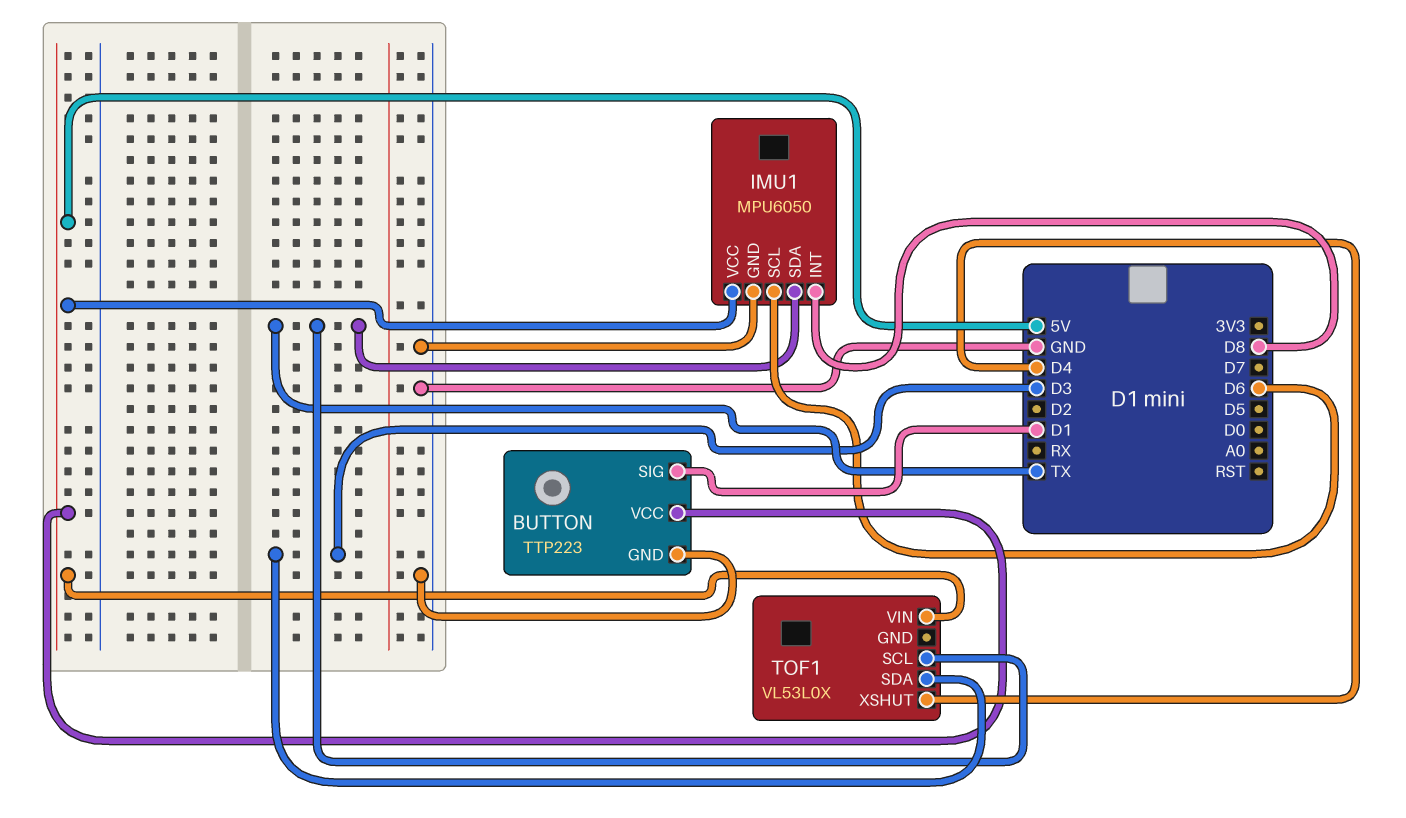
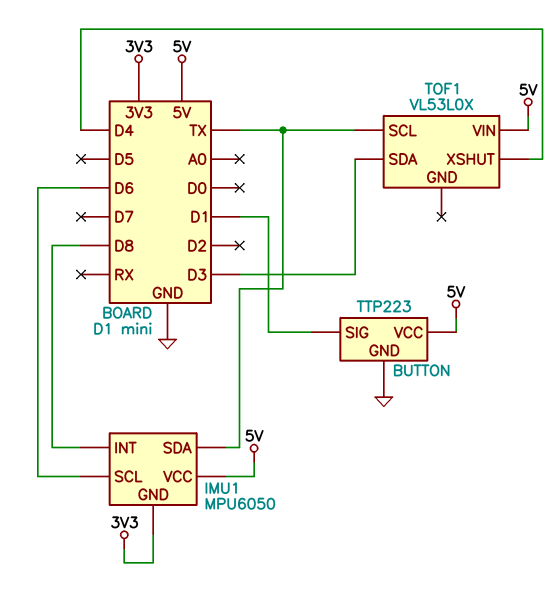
IMU1 pin GND: GND -> 3V3

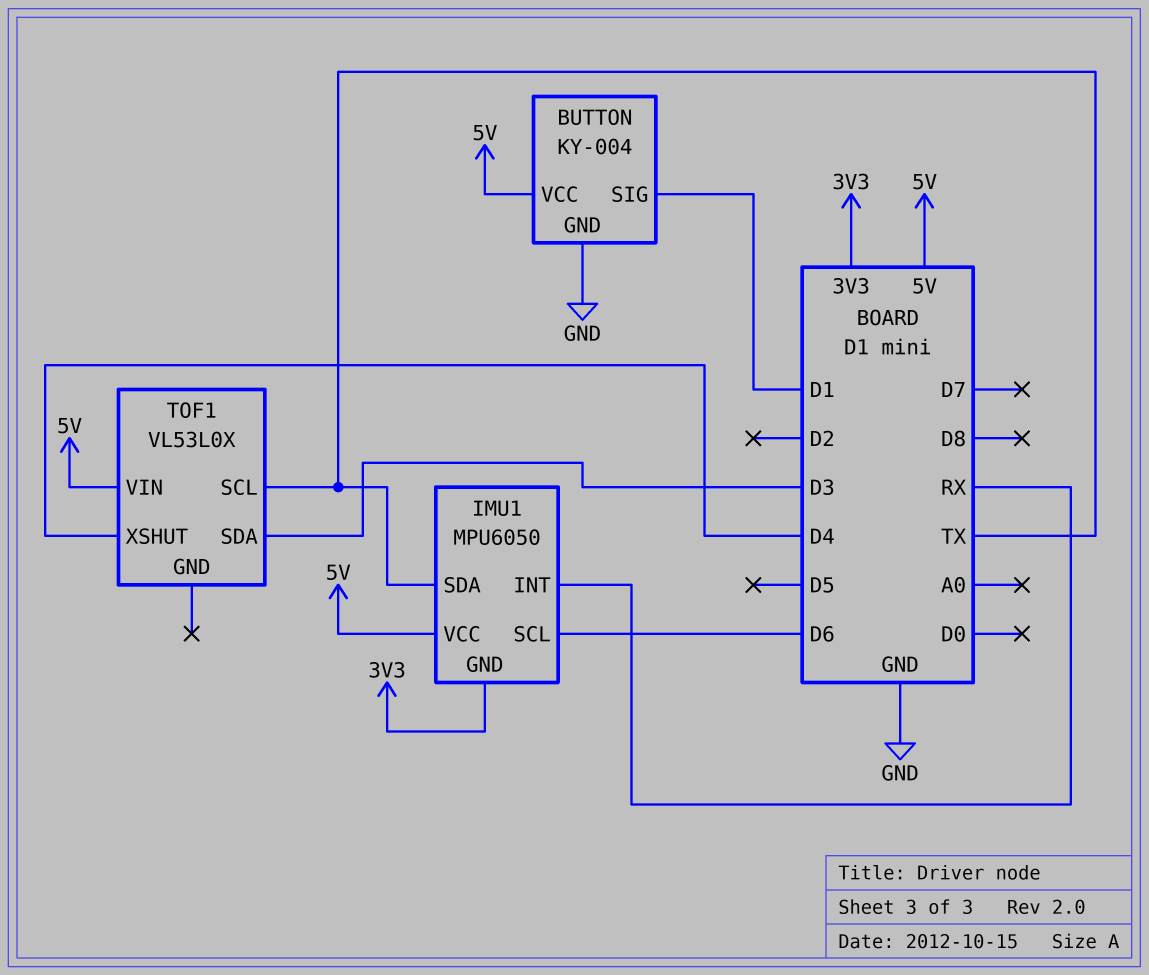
BUTTON: TTP223 -> KY-004
IMU1 pin INT: D8 -> RX

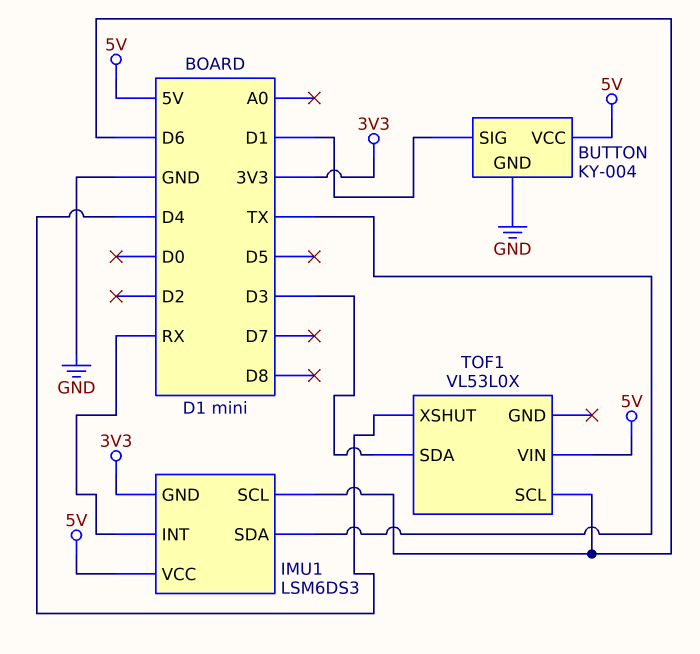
IMU1: MPU6050 -> LSM6DS3
TOF1 pin SCL: TX -> D6

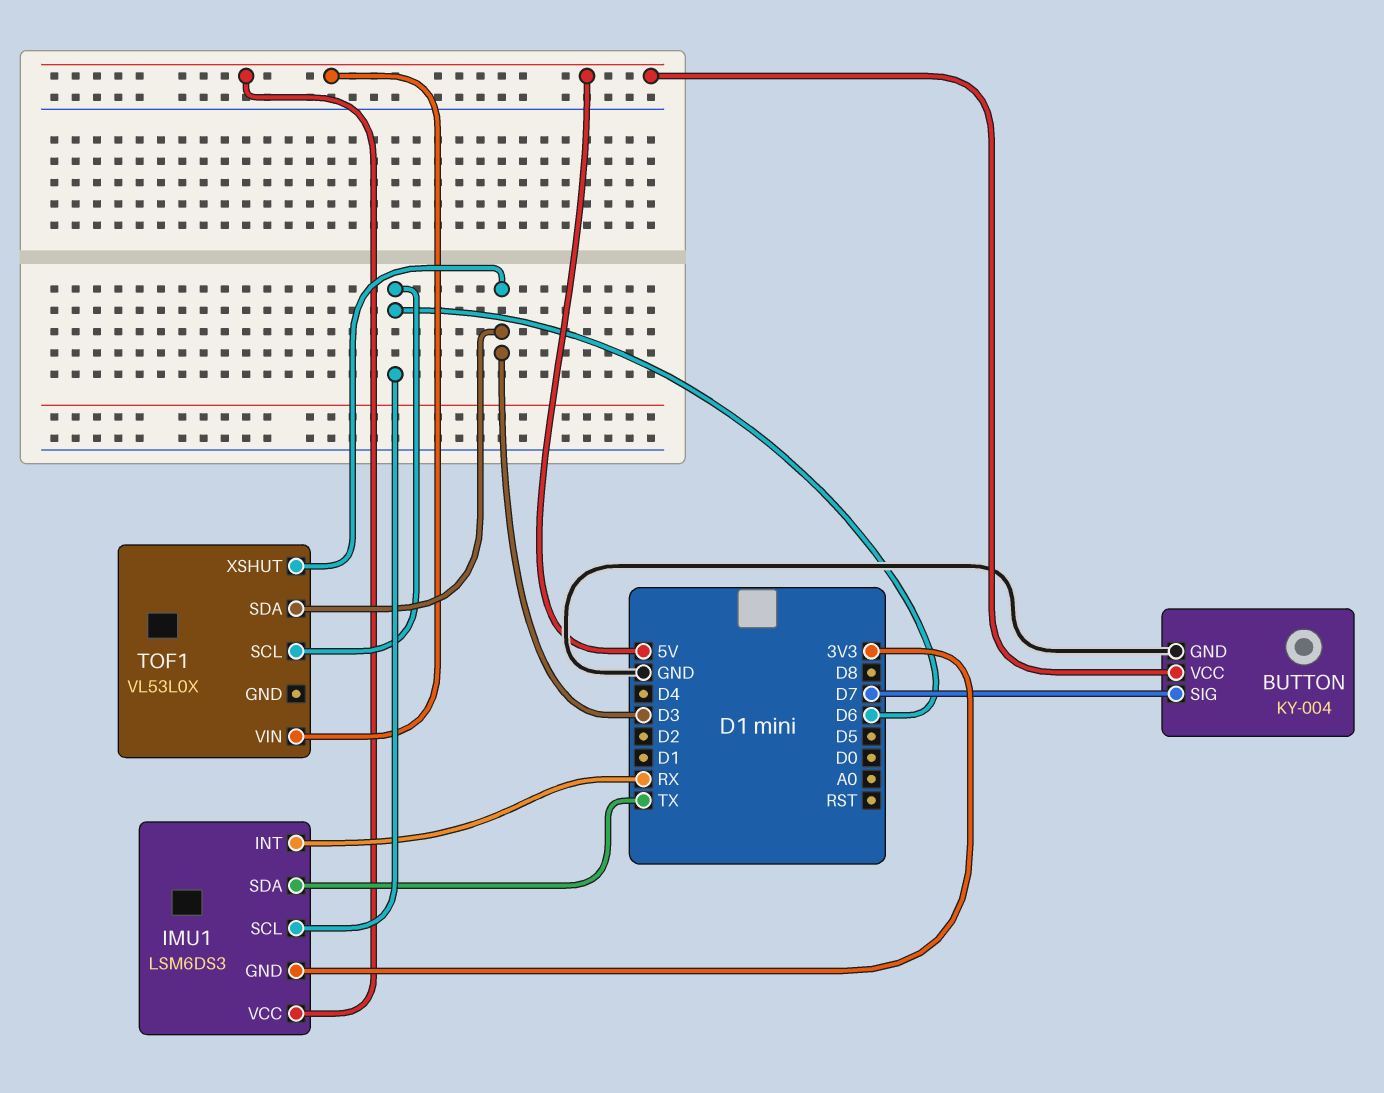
BUTTON pin SIG: D1 -> D7
TOF1 pin XSHUT: D4 -> D3

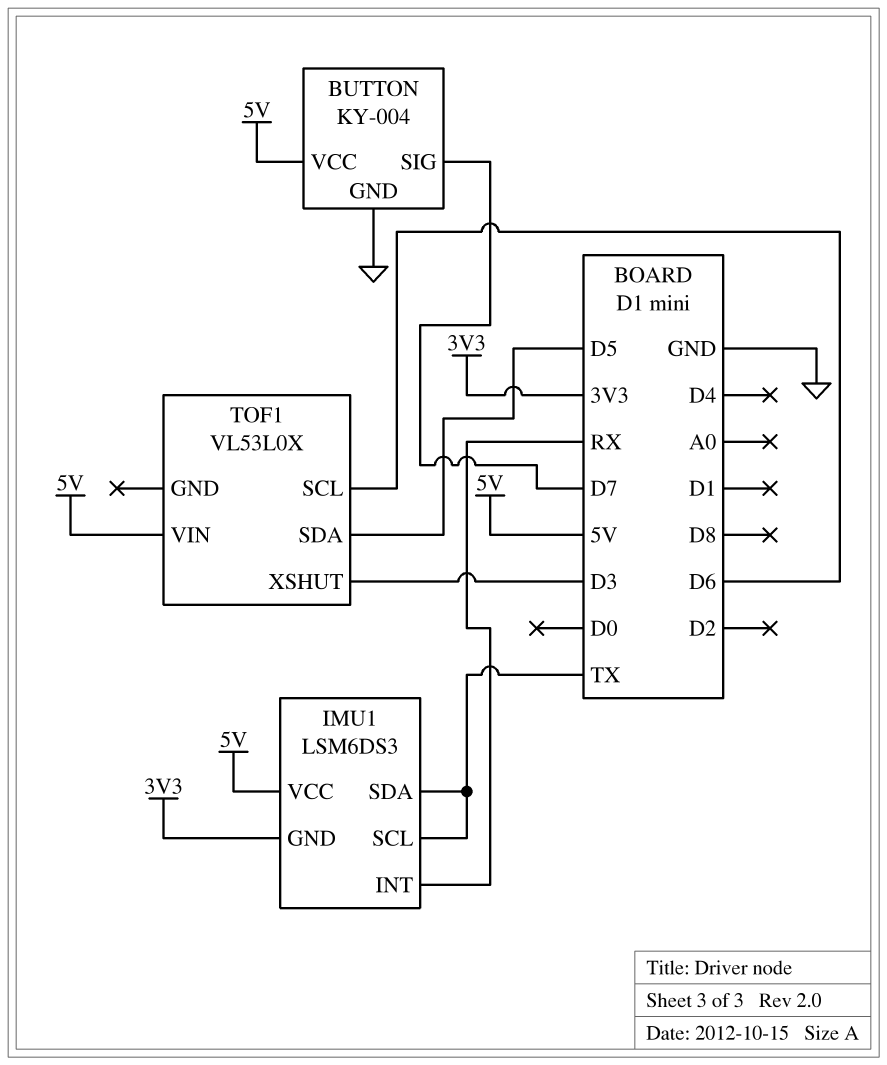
IMU1 pin SCL: D6 -> TX
TOF1 pin SDA: D3 -> D5

